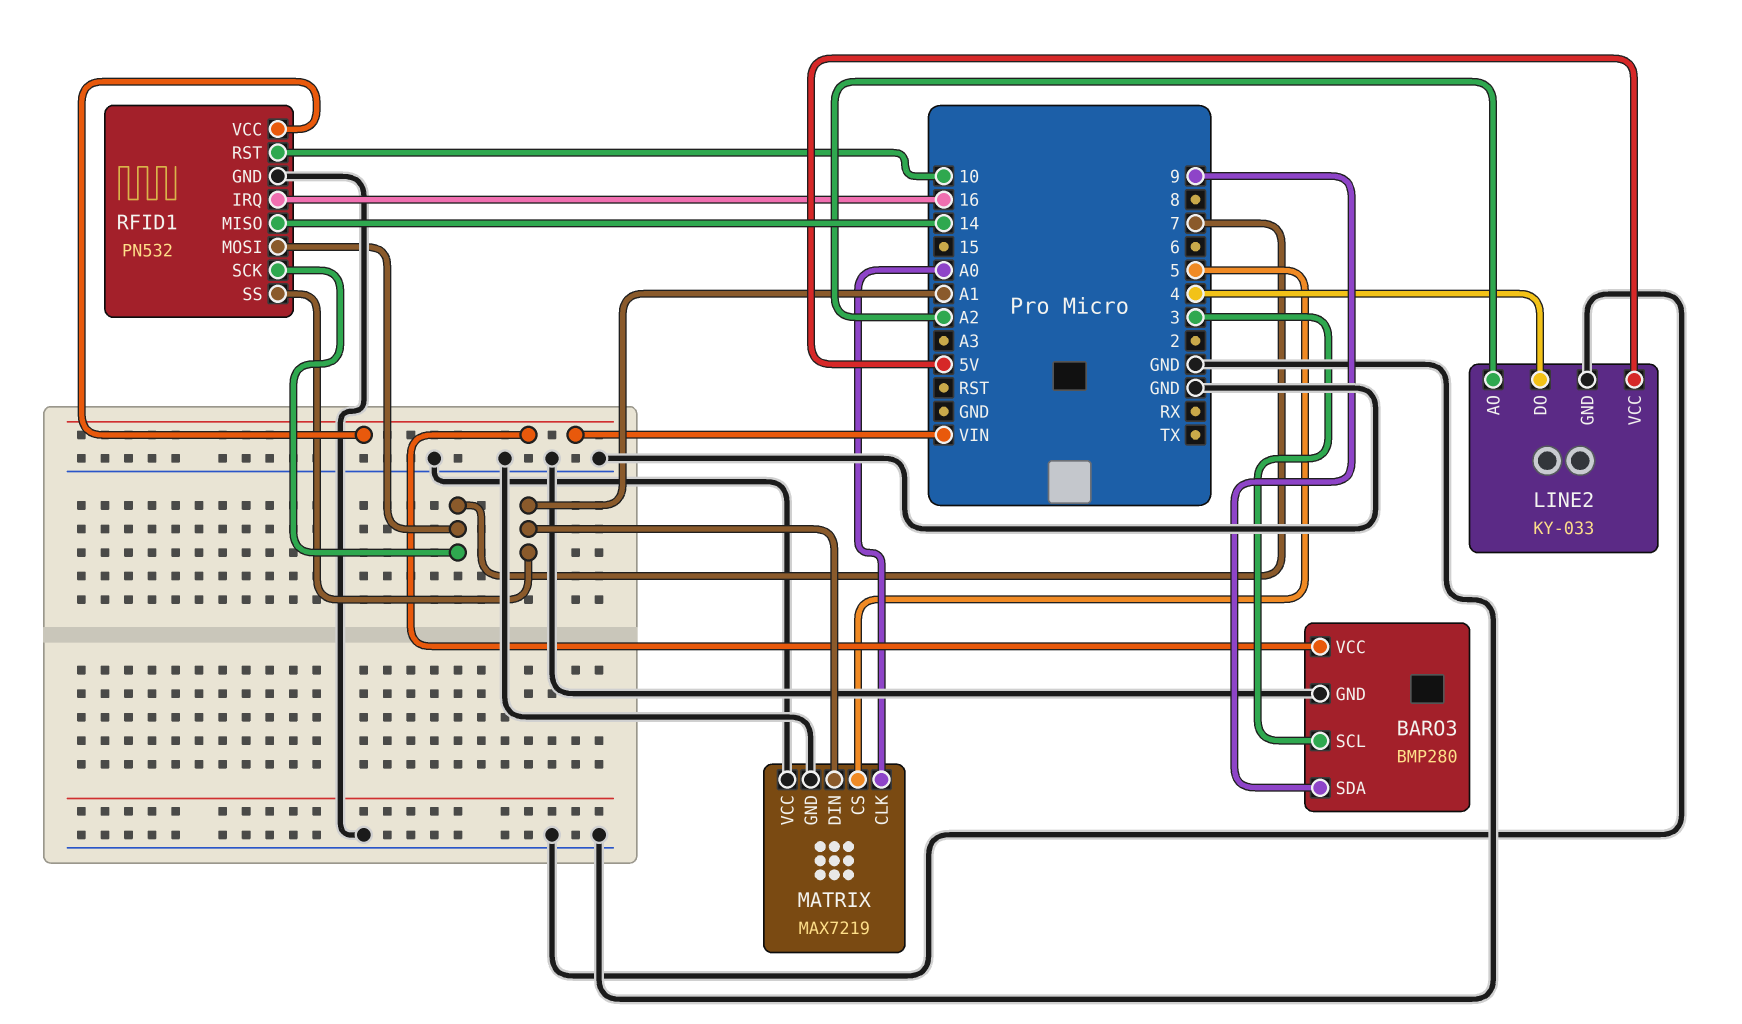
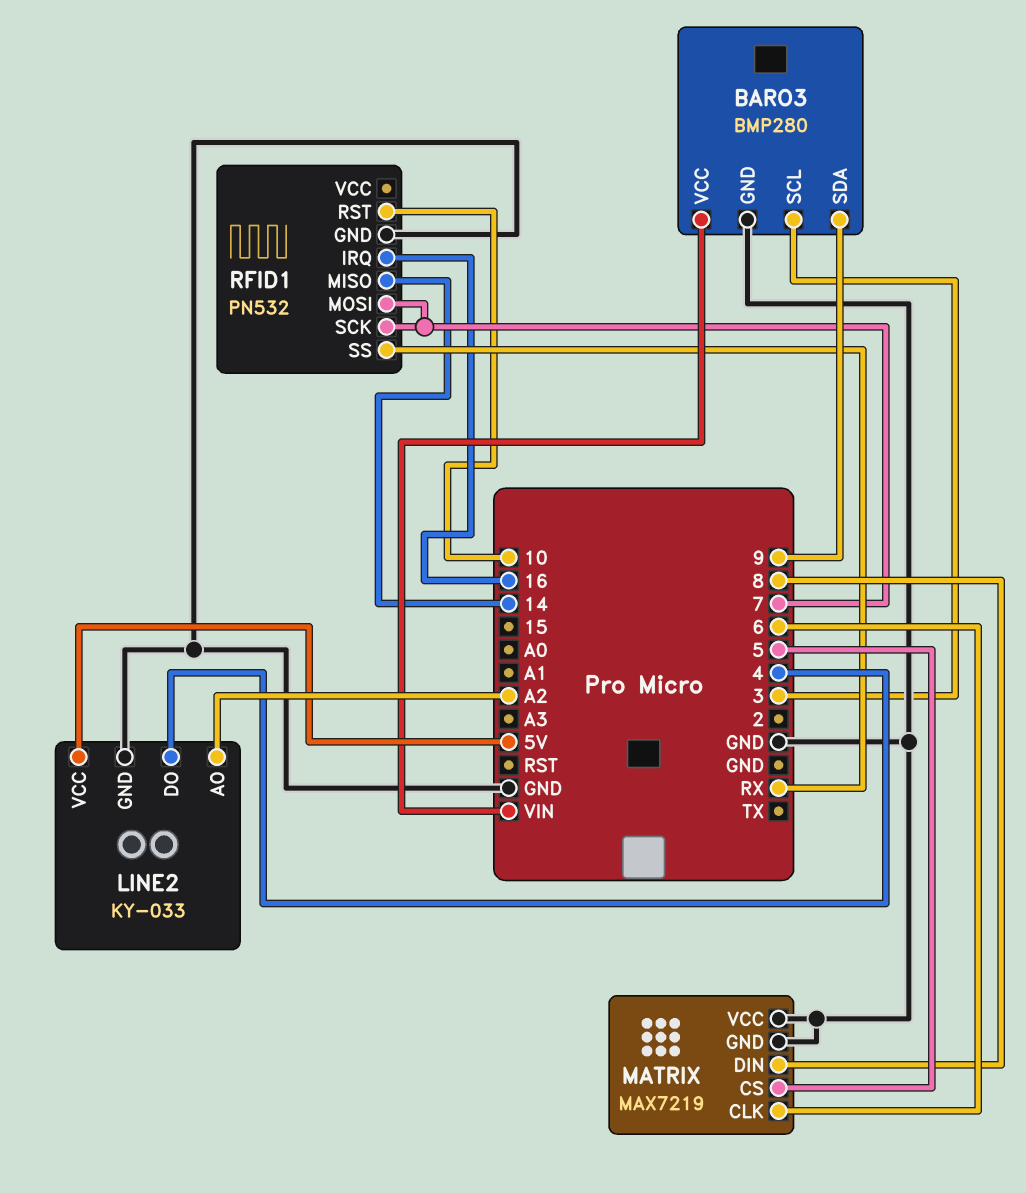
MATRIX pin CLK: A0 -> 6
MATRIX pin DIN: A1 -> 8
RFID1 pin SS: A1 -> RX
RFID1 pin VCC: VIN -> none

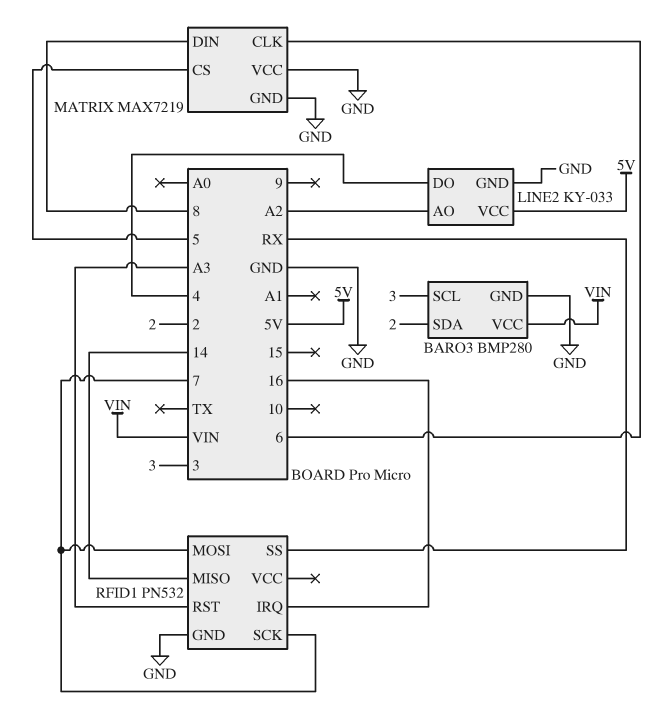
BARO3 pin SDA: 9 -> 2
RFID1 pin RST: 10 -> A3

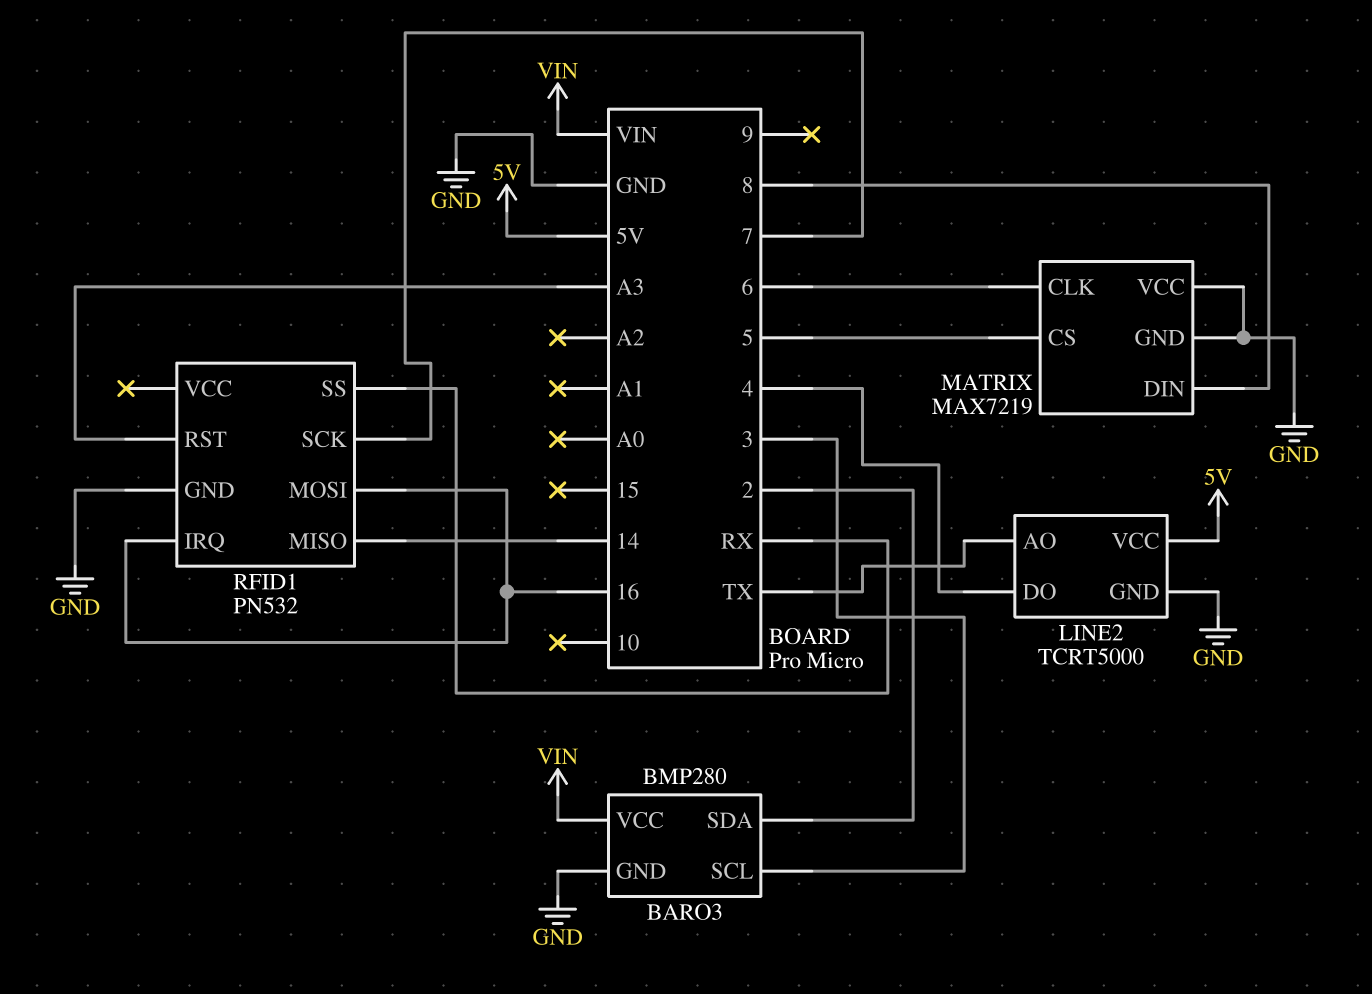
LINE2: KY-033 -> TCRT5000
LINE2 pin AO: A2 -> TX
RFID1 pin MOSI: 7 -> 16

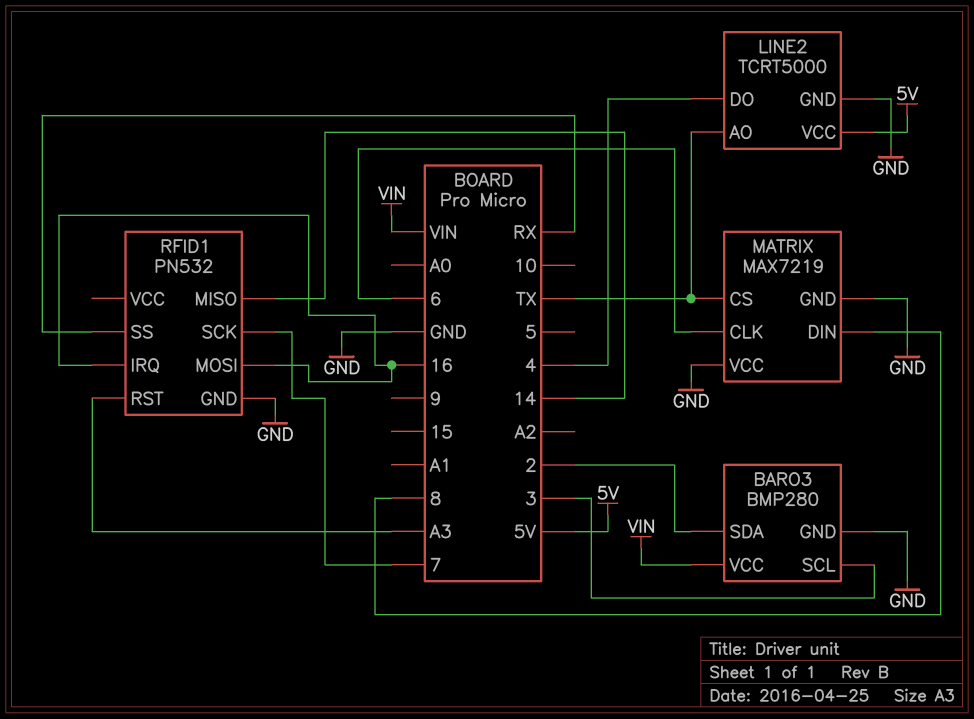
MATRIX pin CS: 5 -> TX

